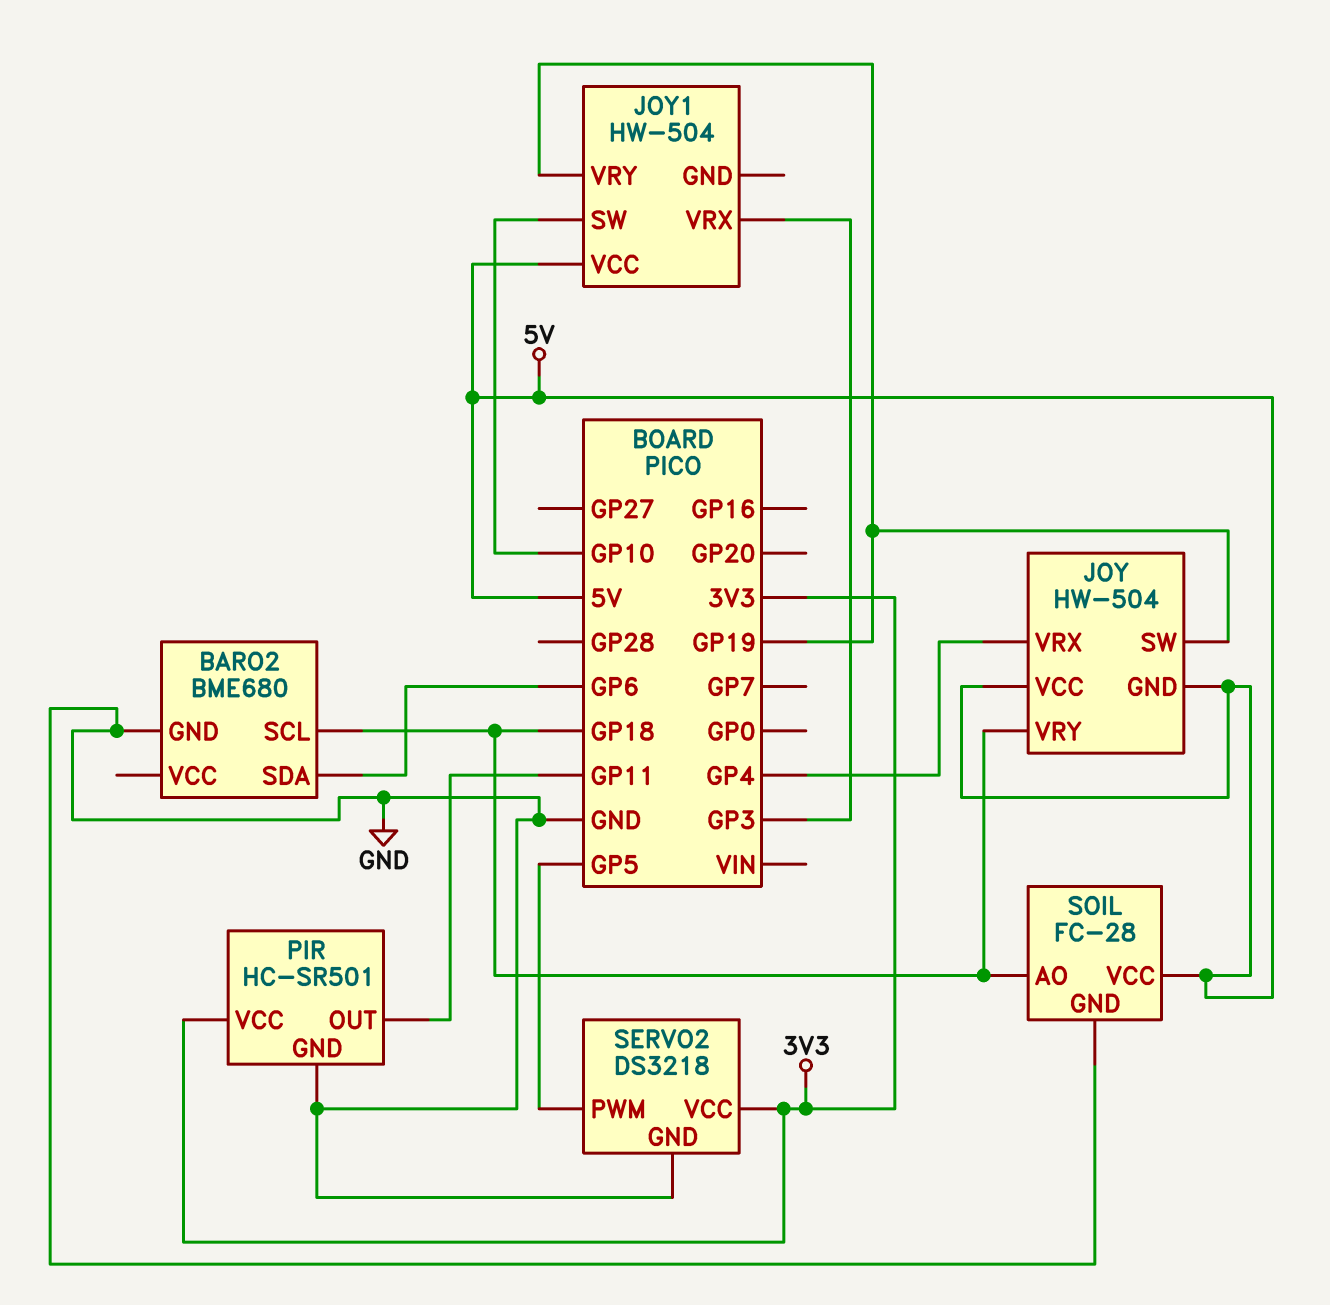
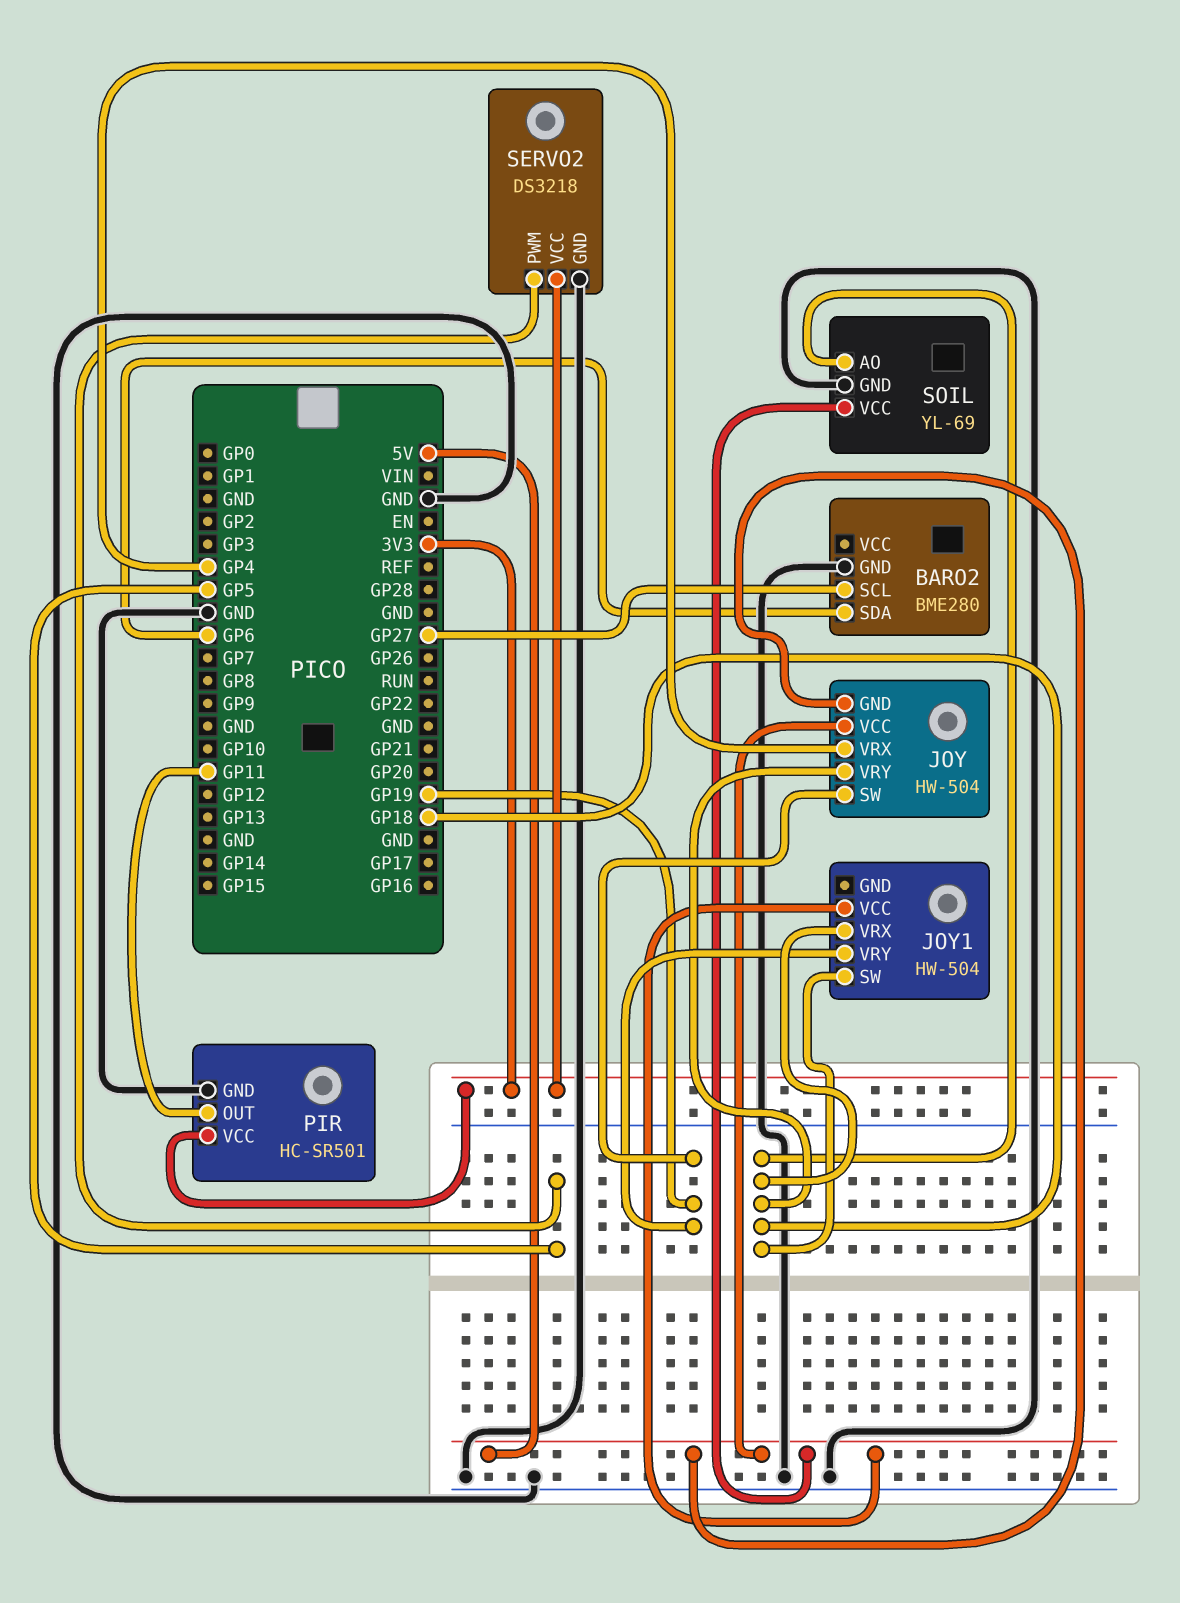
BARO2: BME680 -> BME280
BARO2 pin SCL: GP18 -> GP27
JOY1 pin SW: GP10 -> GP18
JOY1 pin VRX: GP3 -> GP18
SOIL: FC-28 -> YL-69

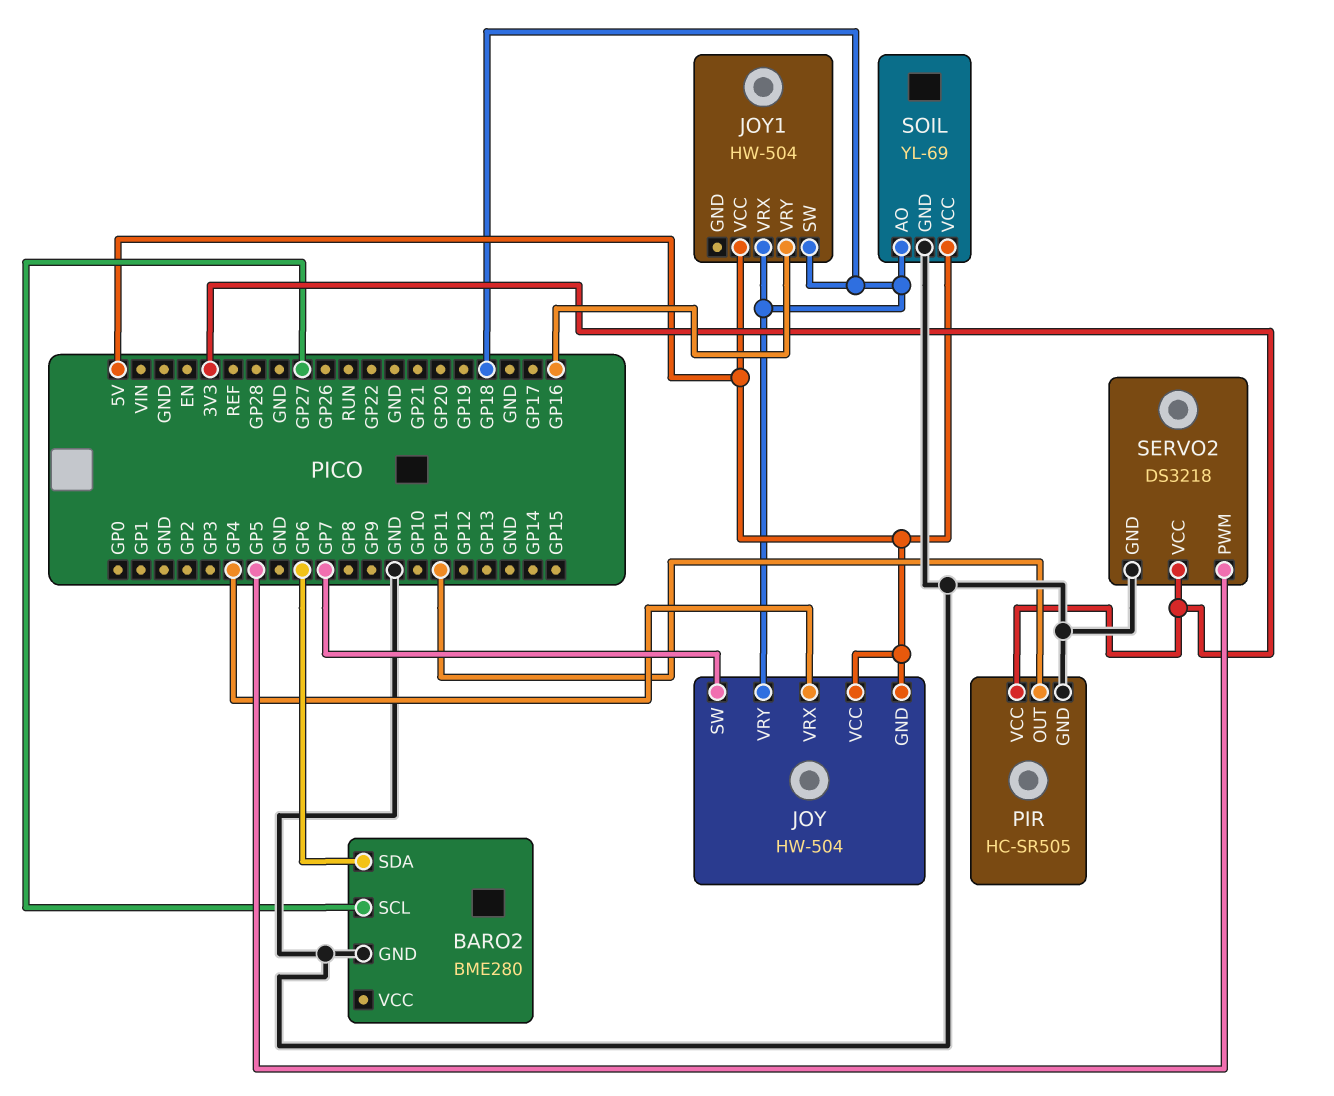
JOY pin SW: GP19 -> GP7
JOY1 pin VRY: GP19 -> GP16
PIR: HC-SR501 -> HC-SR505

